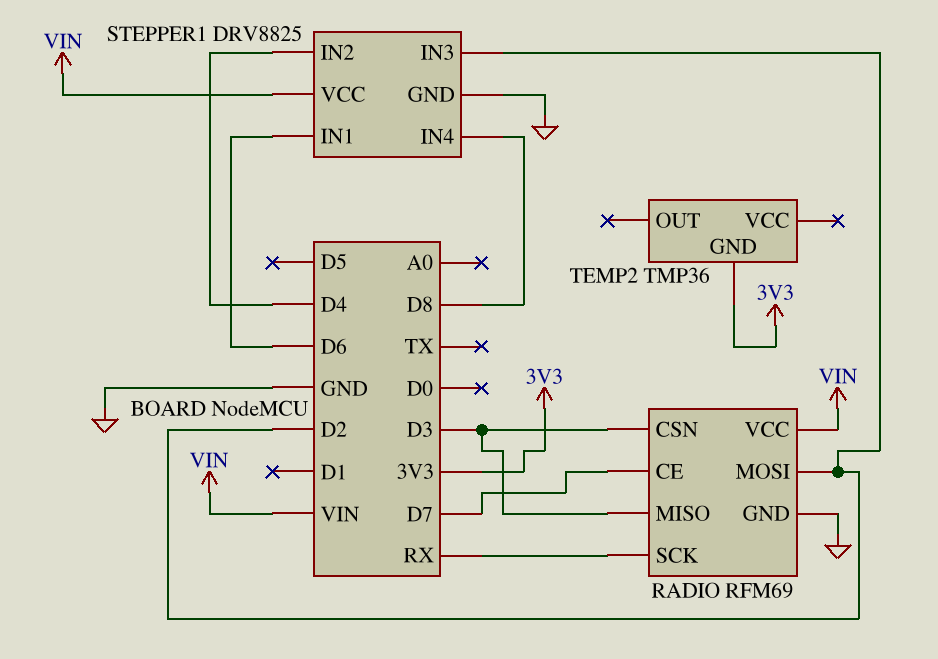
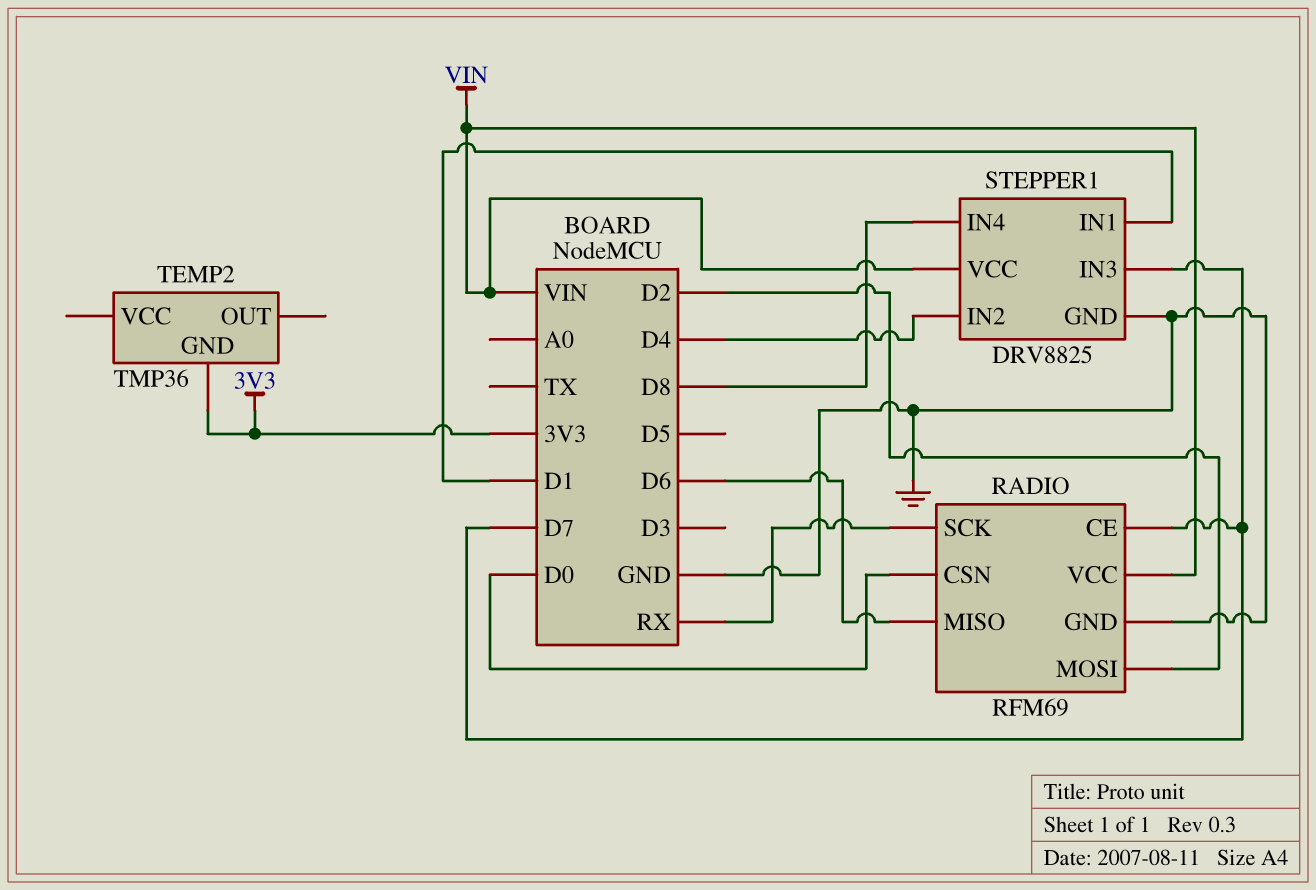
RADIO pin CSN: D3 -> D0
RADIO pin MISO: D3 -> D6
STEPPER1 pin IN1: D6 -> D1
STEPPER1 pin IN3: D2 -> D7

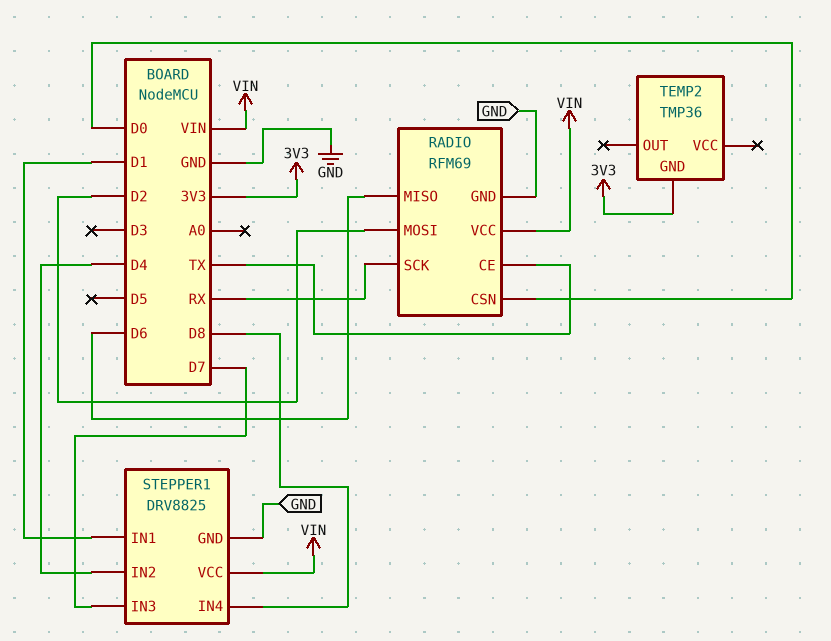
RADIO pin CE: D7 -> TX

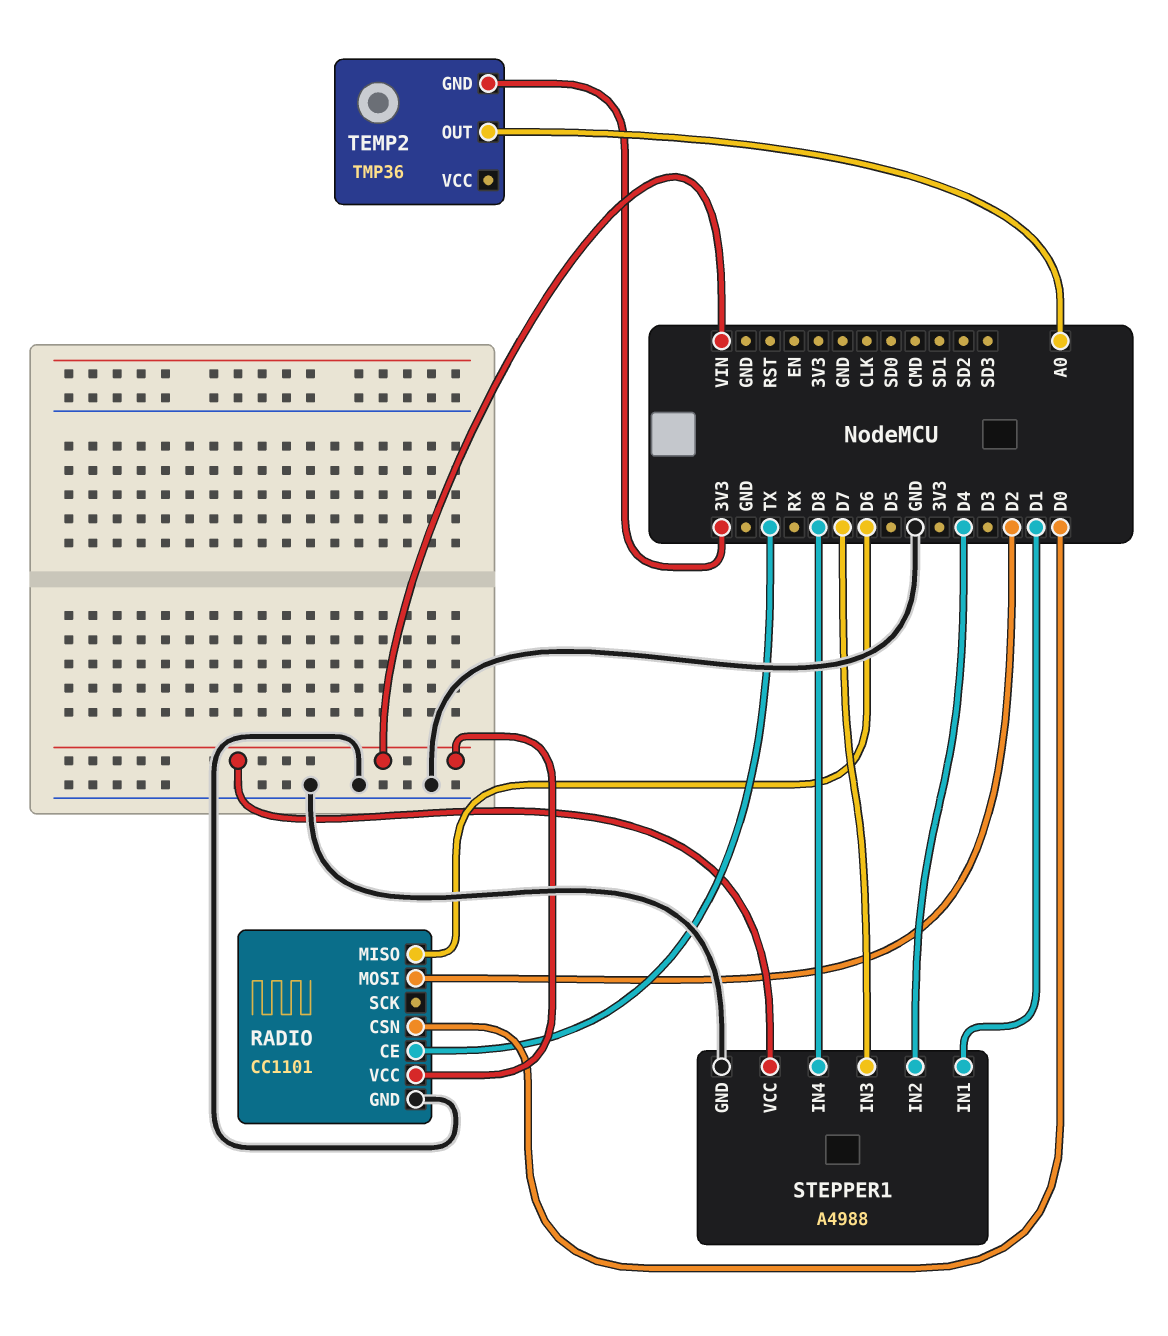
RADIO: RFM69 -> CC1101
RADIO pin SCK: RX -> none
STEPPER1: DRV8825 -> A4988
TEMP2 pin OUT: none -> A0

